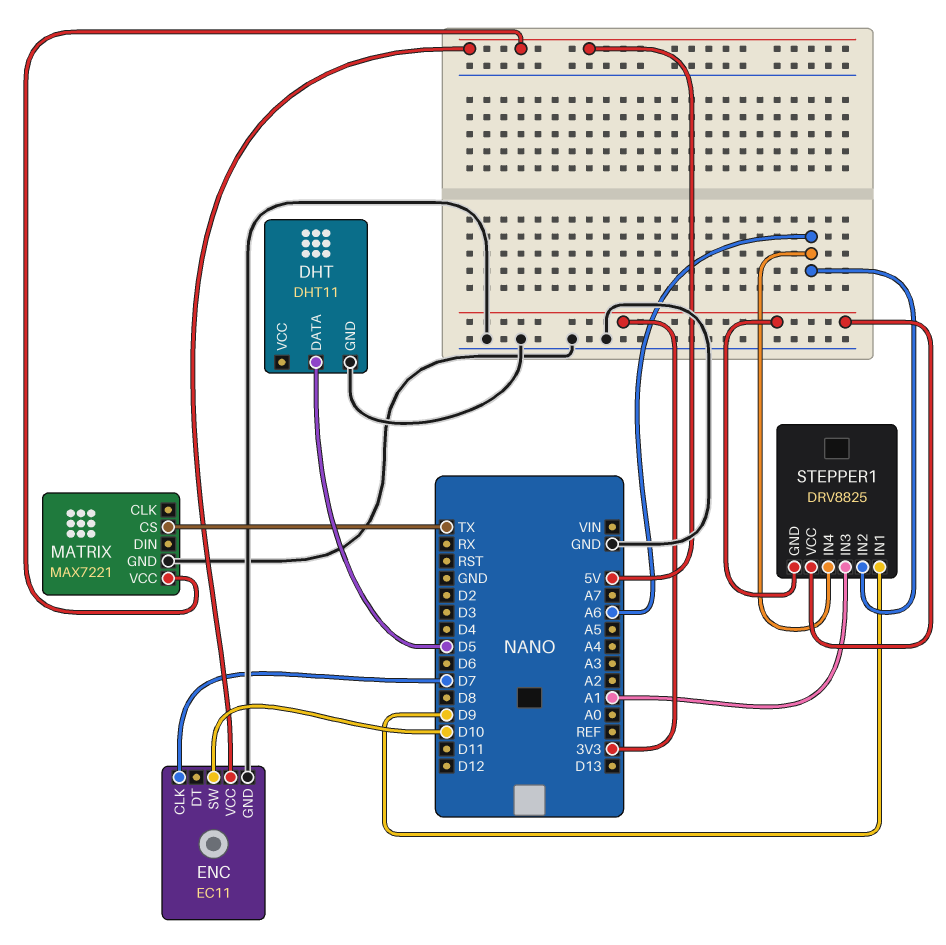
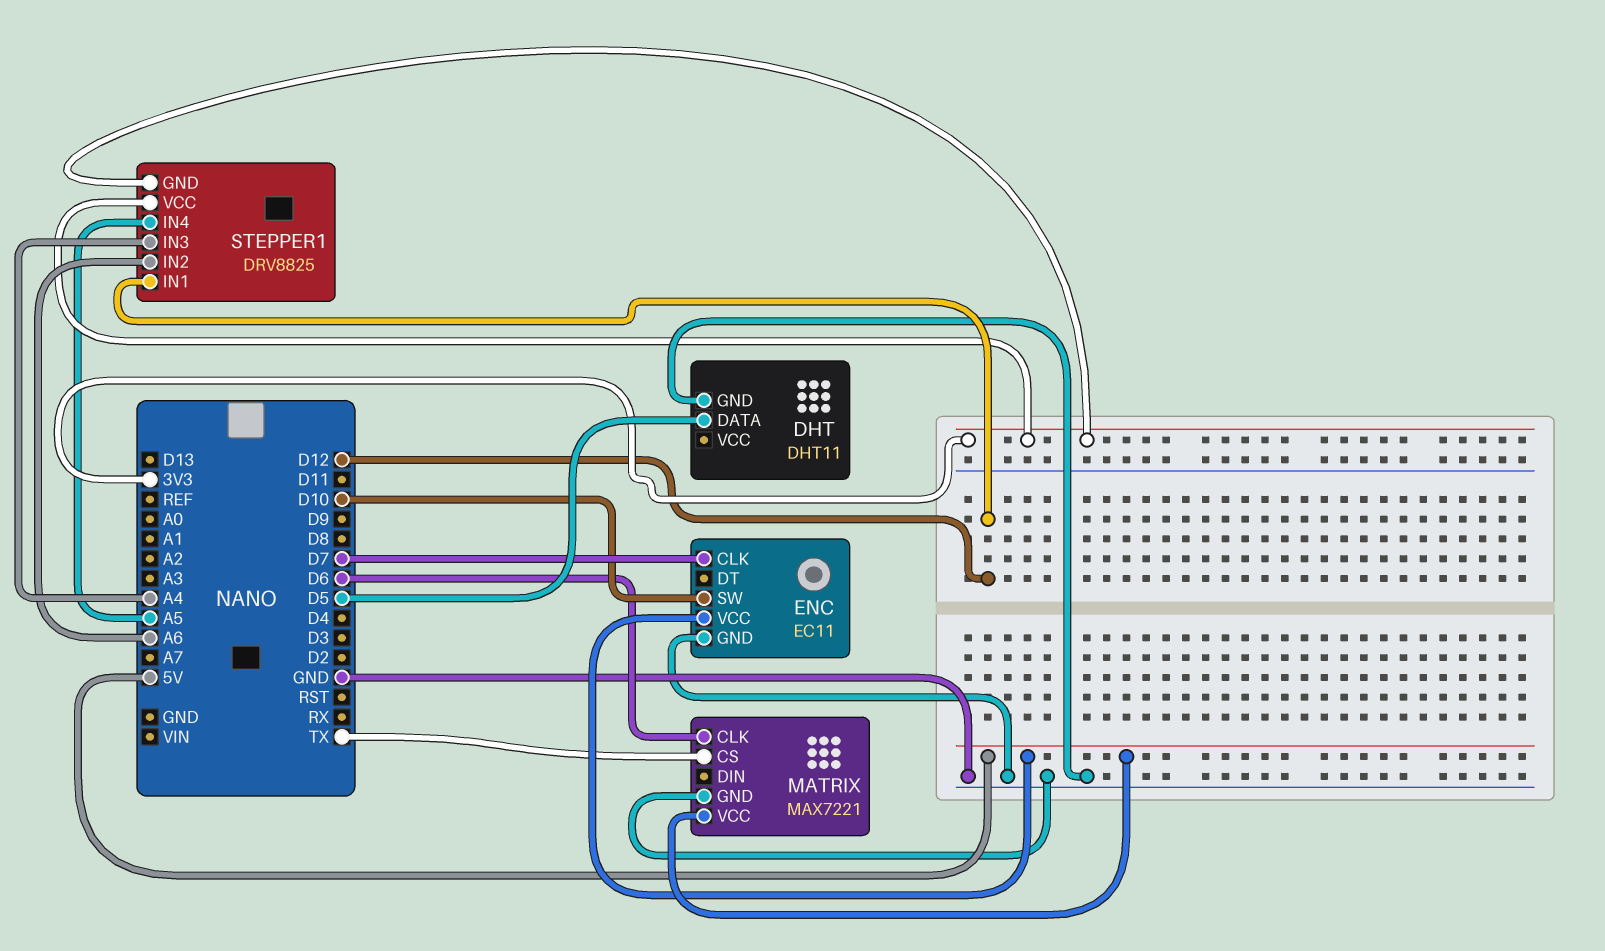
MATRIX pin CLK: none -> D6
STEPPER1 pin IN1: D9 -> D12
STEPPER1 pin IN3: A1 -> A4
STEPPER1 pin IN4: A6 -> A5

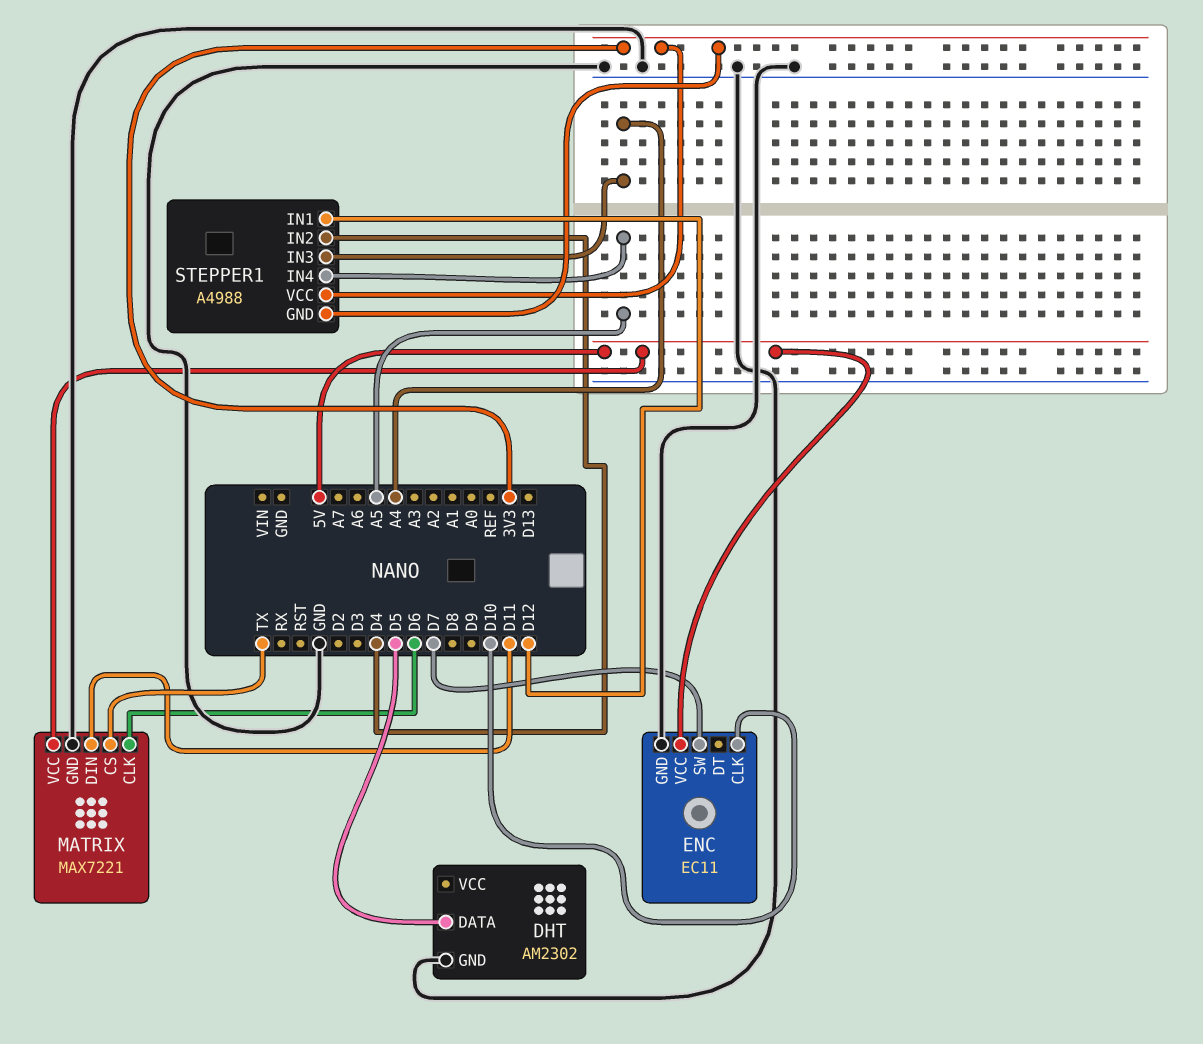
DHT: DHT11 -> AM2302
ENC pin CLK: D7 -> D10
ENC pin SW: D10 -> D7
MATRIX pin DIN: none -> D11
STEPPER1: DRV8825 -> A4988
STEPPER1 pin IN2: A6 -> D4

